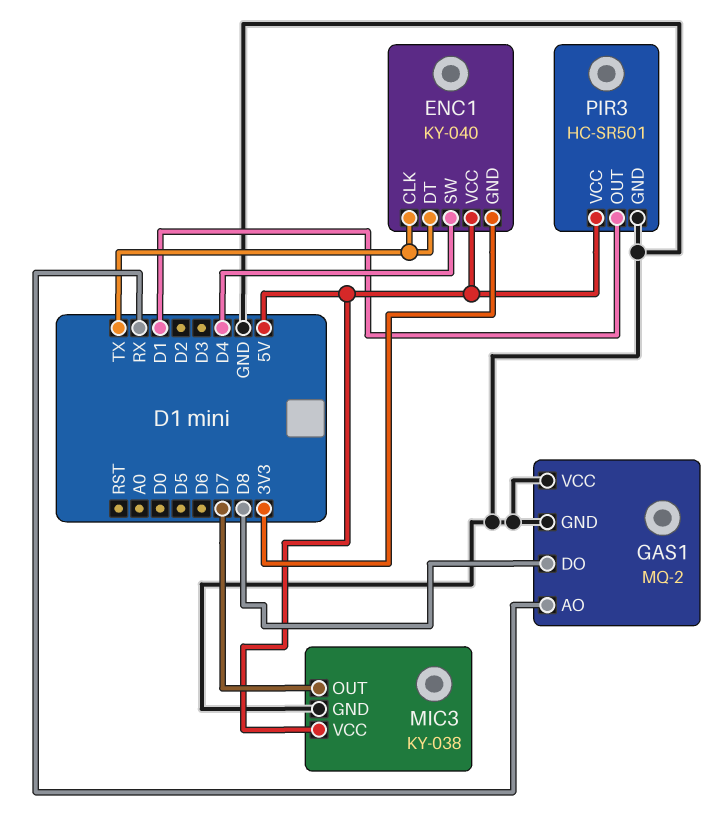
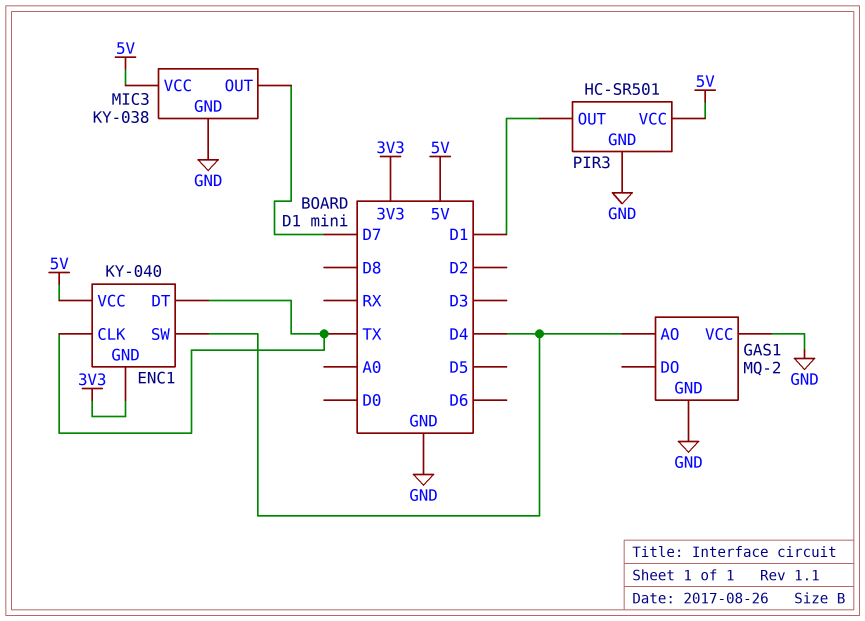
GAS1 pin AO: RX -> D4
GAS1 pin DO: D8 -> none

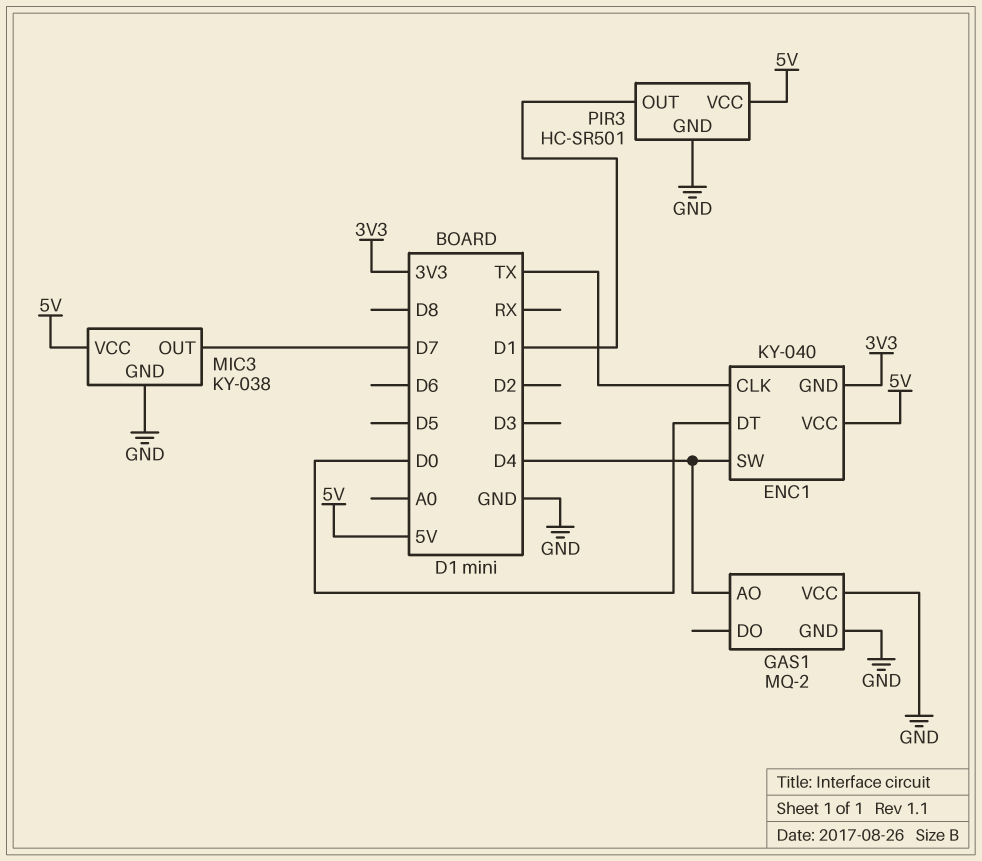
ENC1 pin DT: TX -> D0

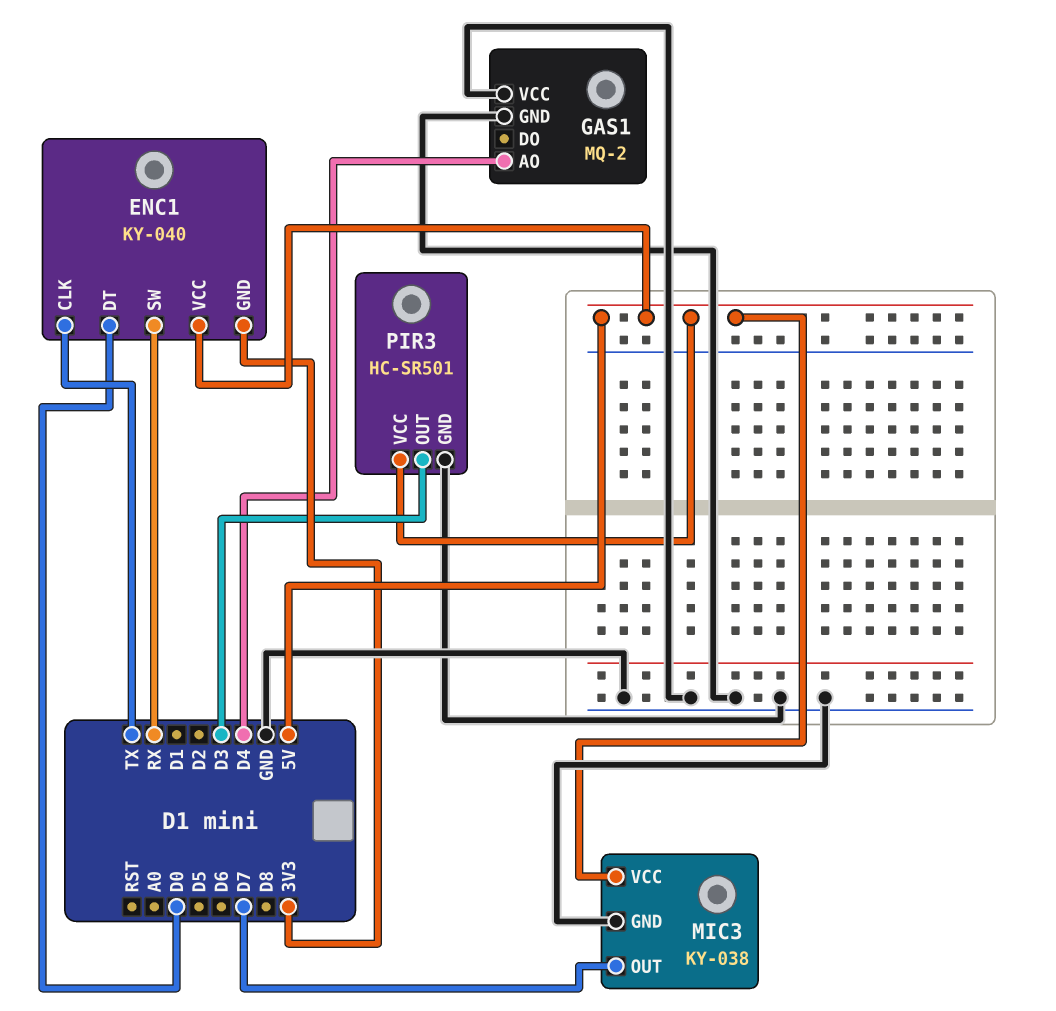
ENC1 pin SW: D4 -> RX
PIR3 pin OUT: D1 -> D3

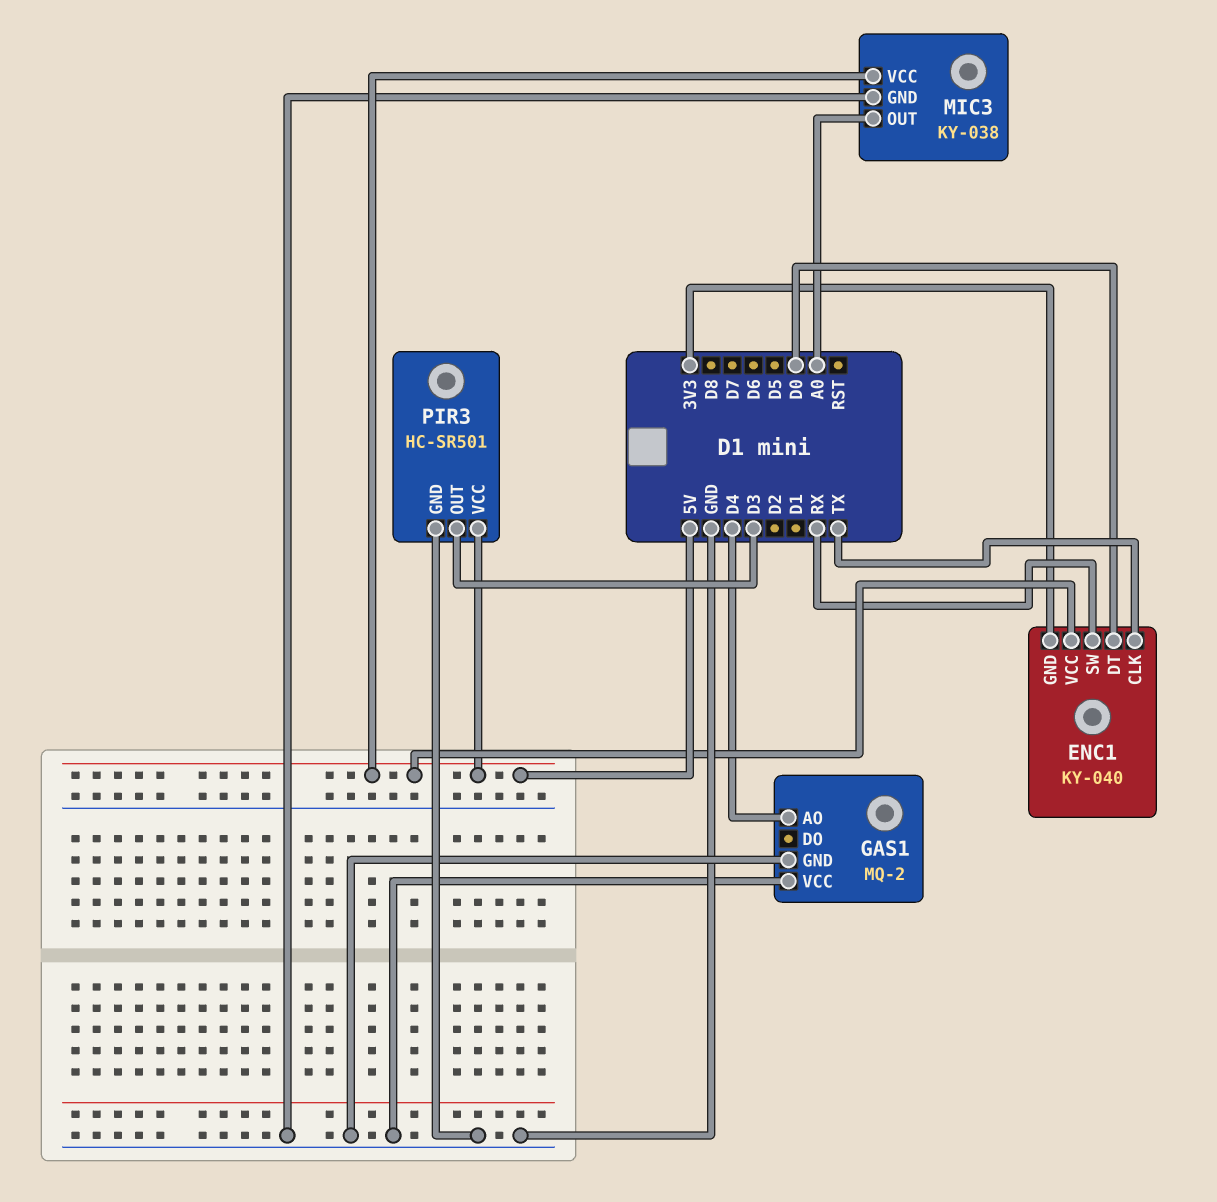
MIC3 pin OUT: D7 -> A0

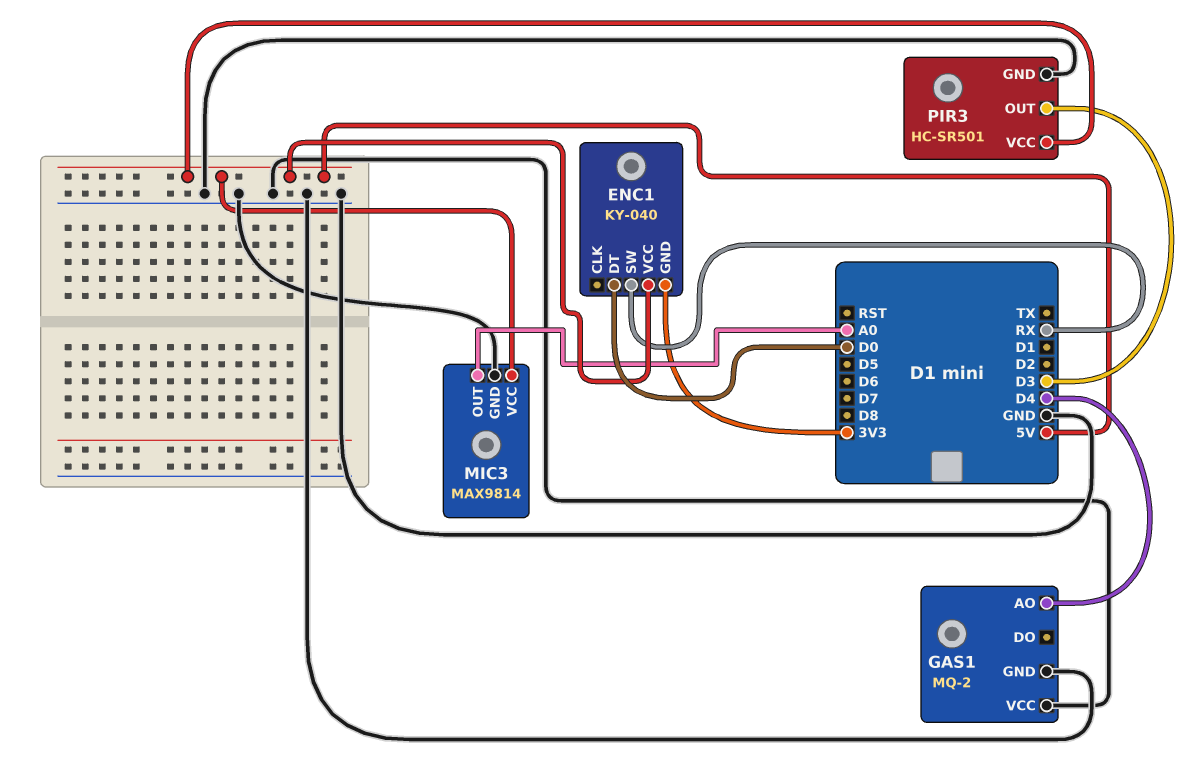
ENC1 pin CLK: TX -> none
MIC3: KY-038 -> MAX9814

